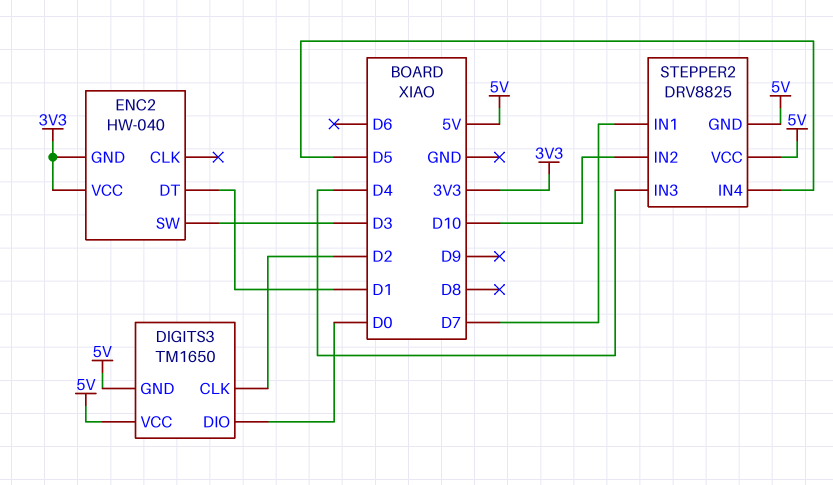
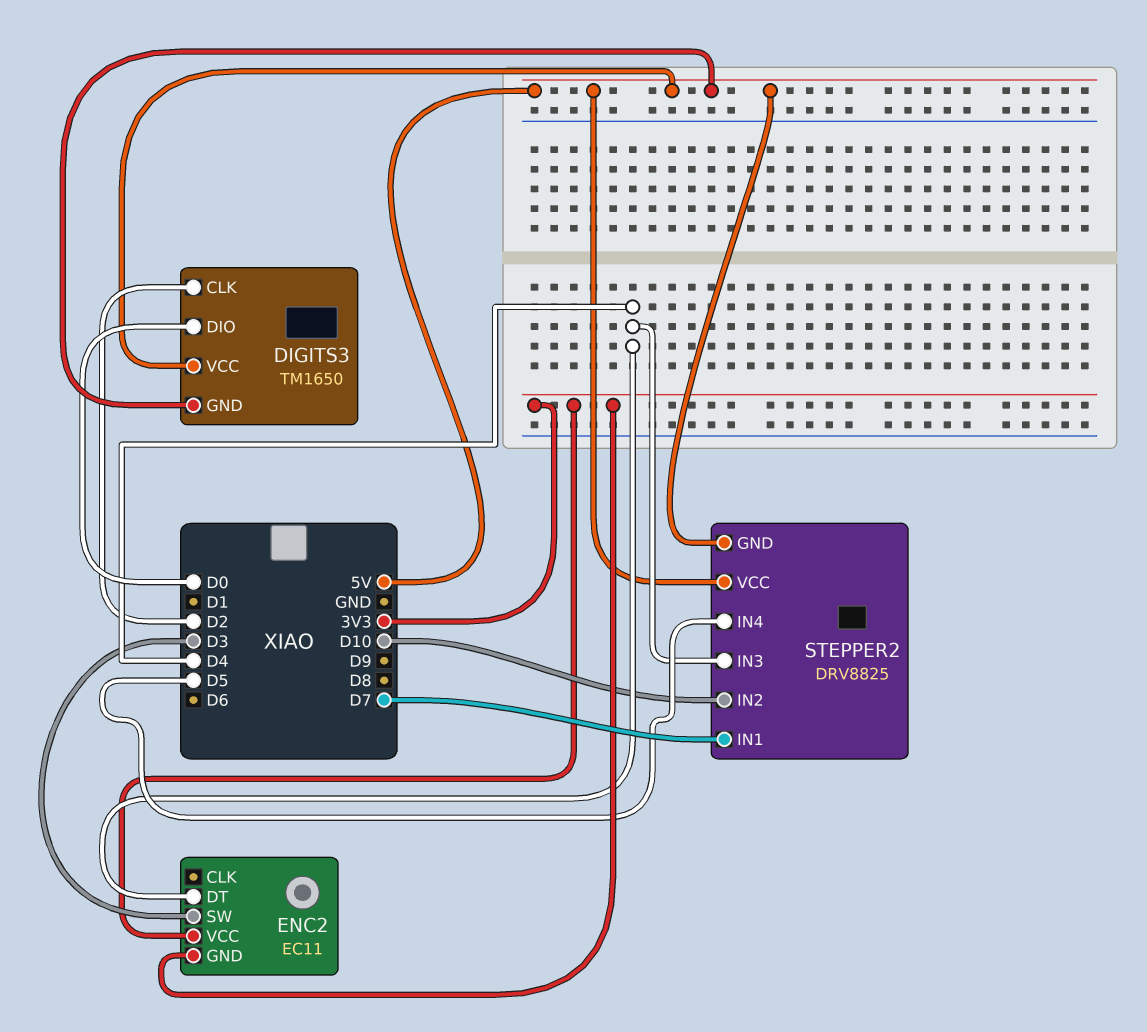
ENC2: HW-040 -> EC11
ENC2 pin DT: D1 -> D4

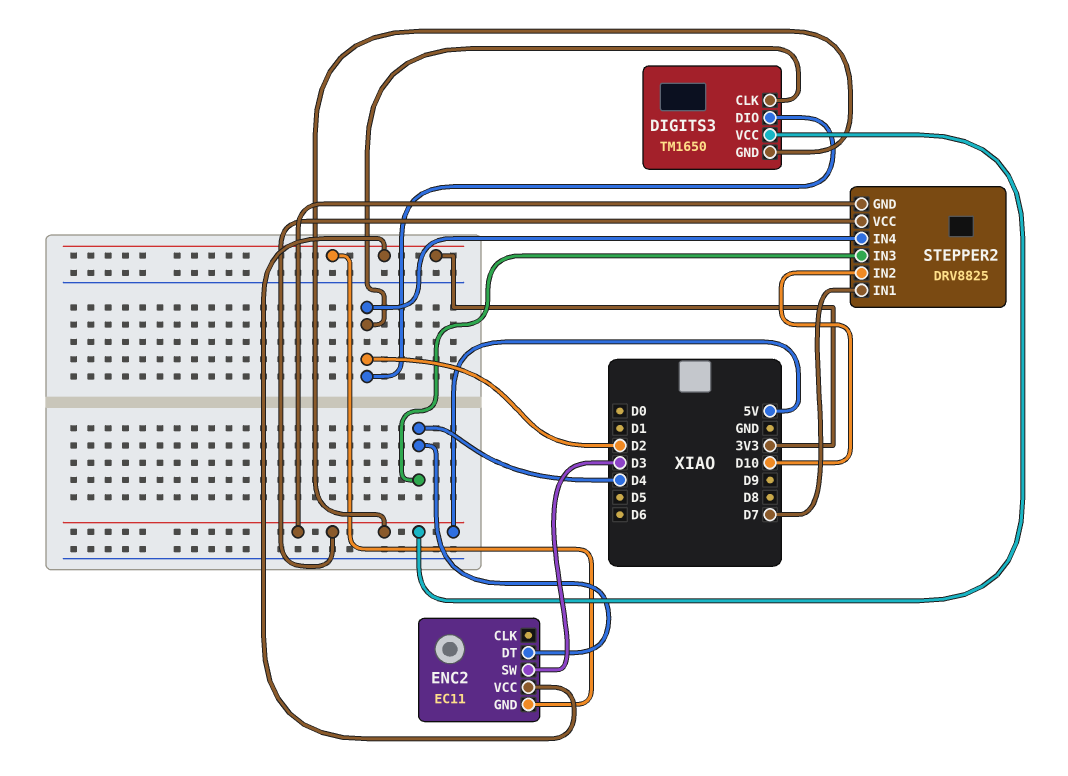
DIGITS3 pin DIO: D0 -> D2
STEPPER2 pin IN4: D5 -> D2

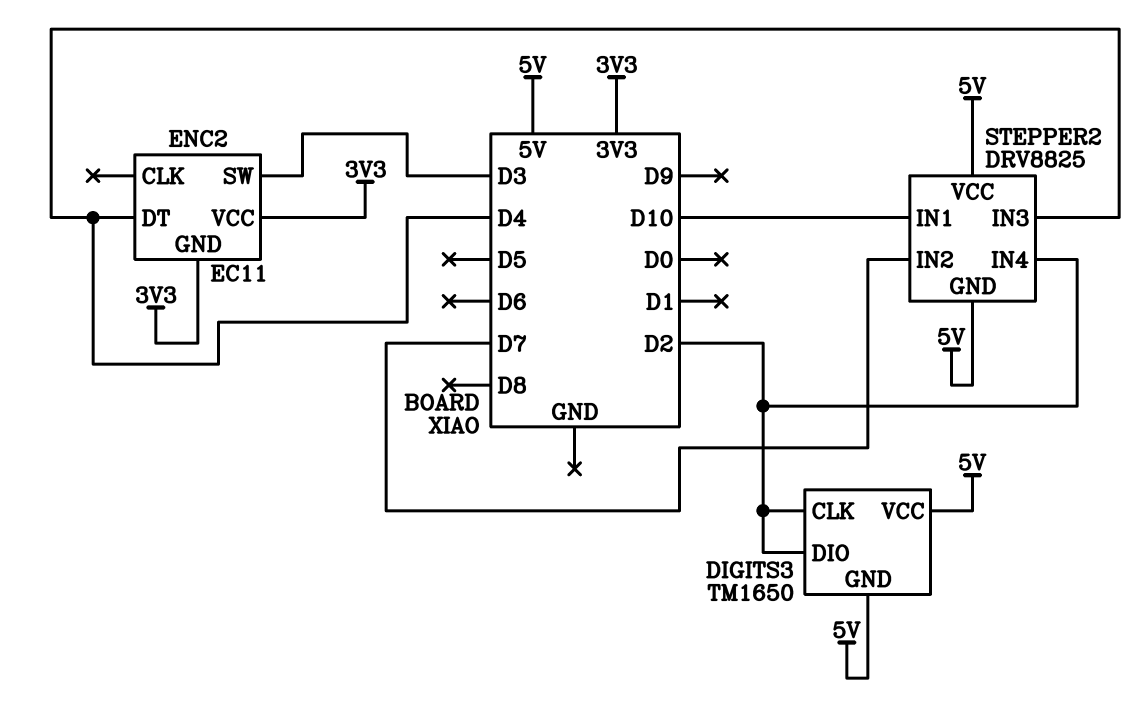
STEPPER2 pin IN1: D7 -> D10
STEPPER2 pin IN2: D10 -> D7

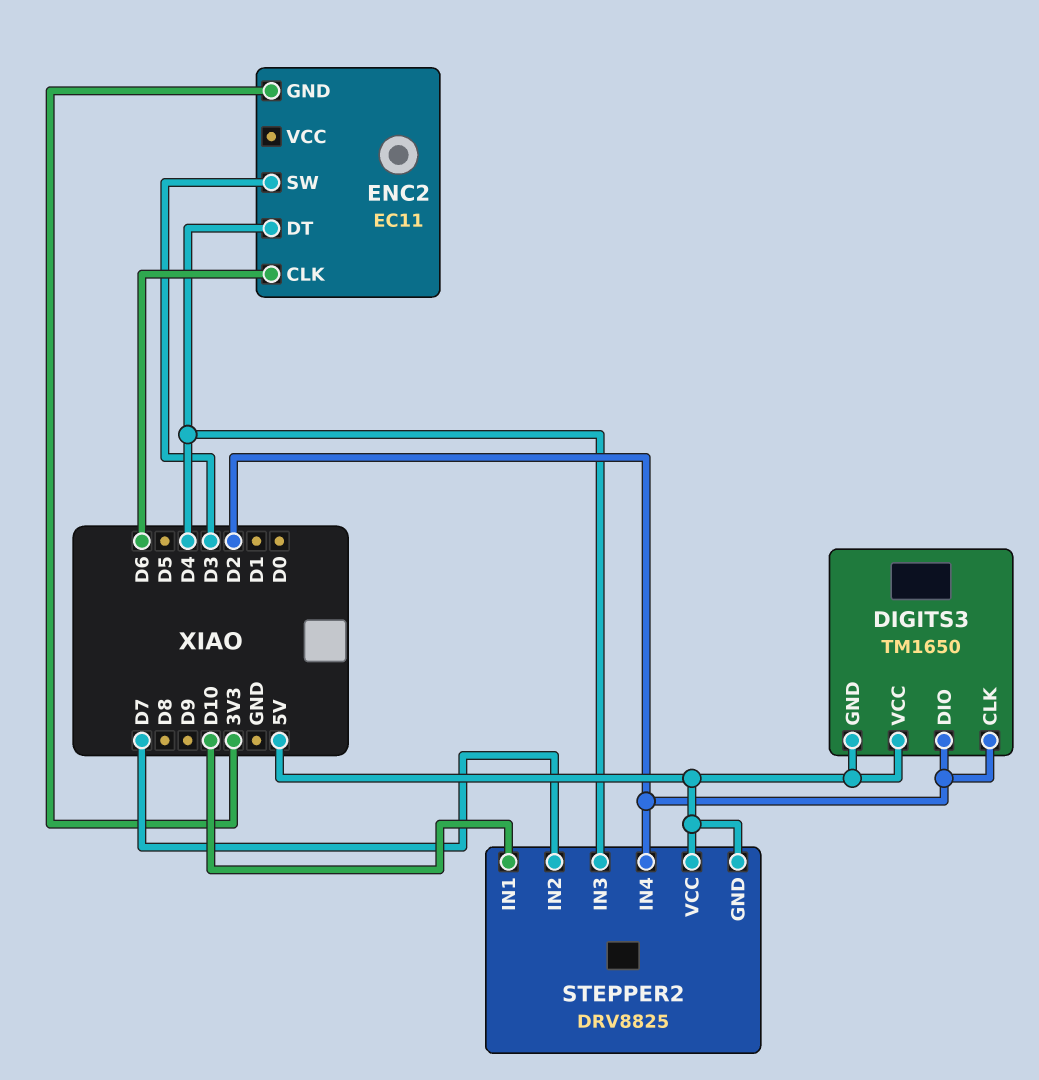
ENC2 pin CLK: none -> D6
ENC2 pin VCC: 3V3 -> none

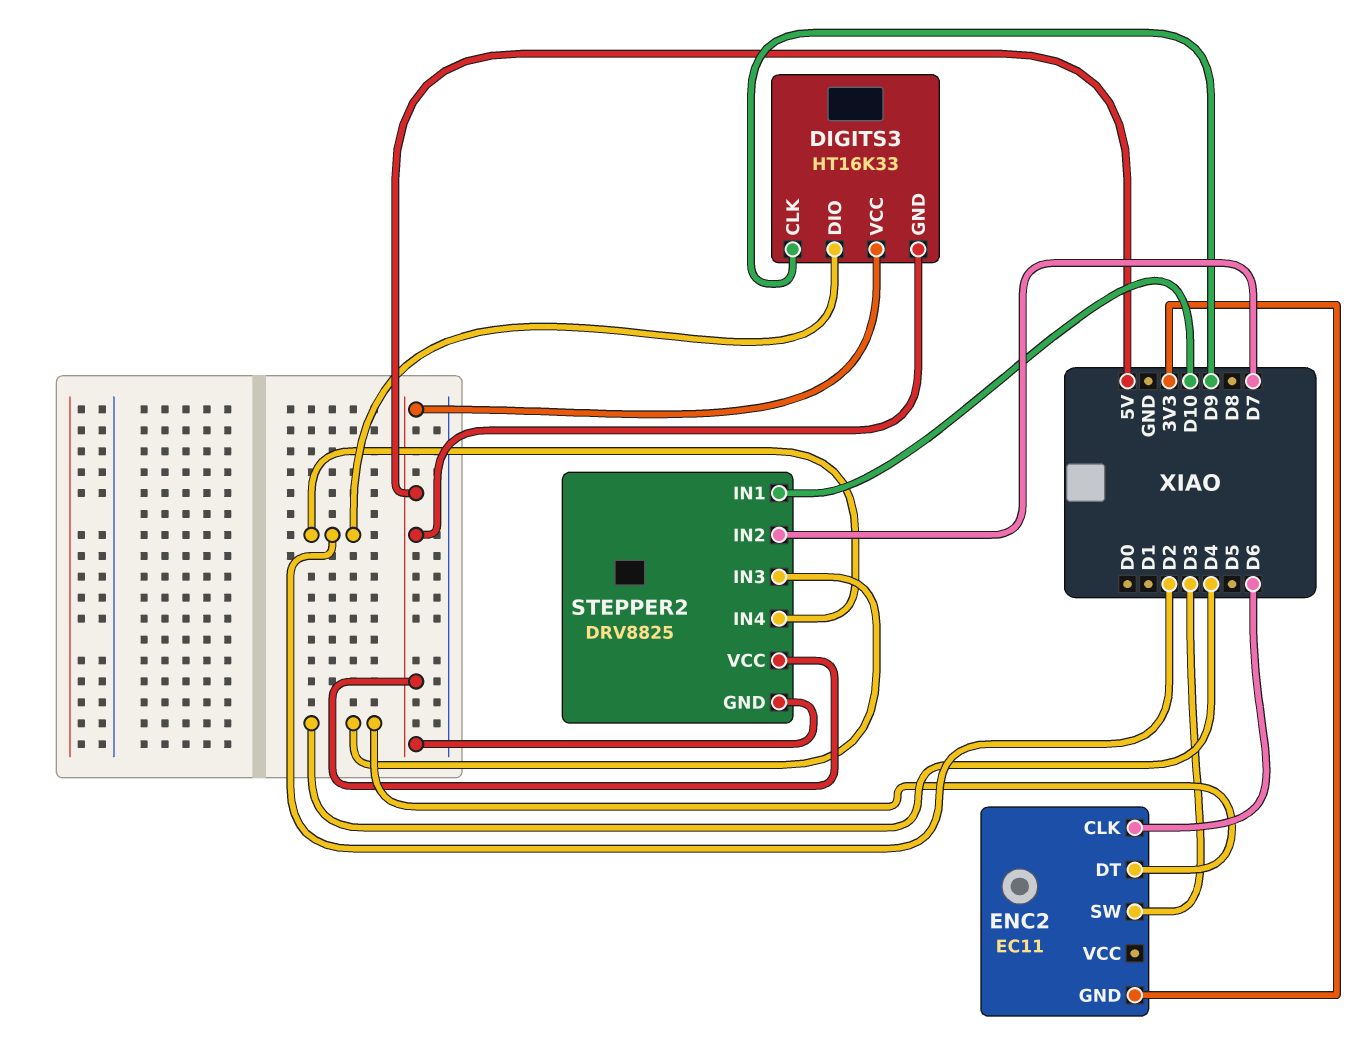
DIGITS3: TM1650 -> HT16K33
DIGITS3 pin CLK: D2 -> D9

